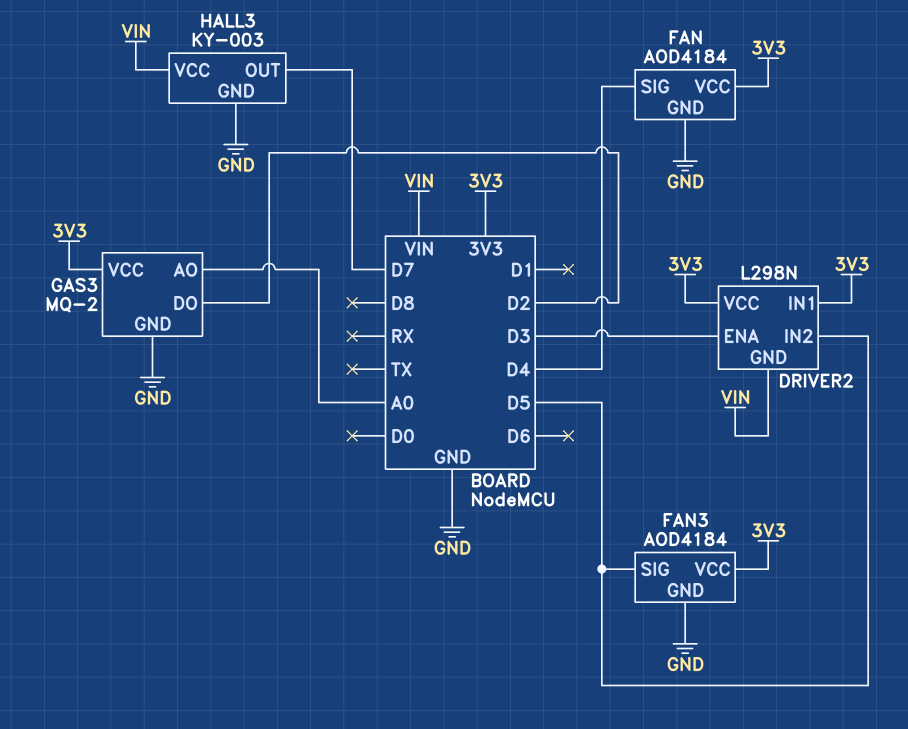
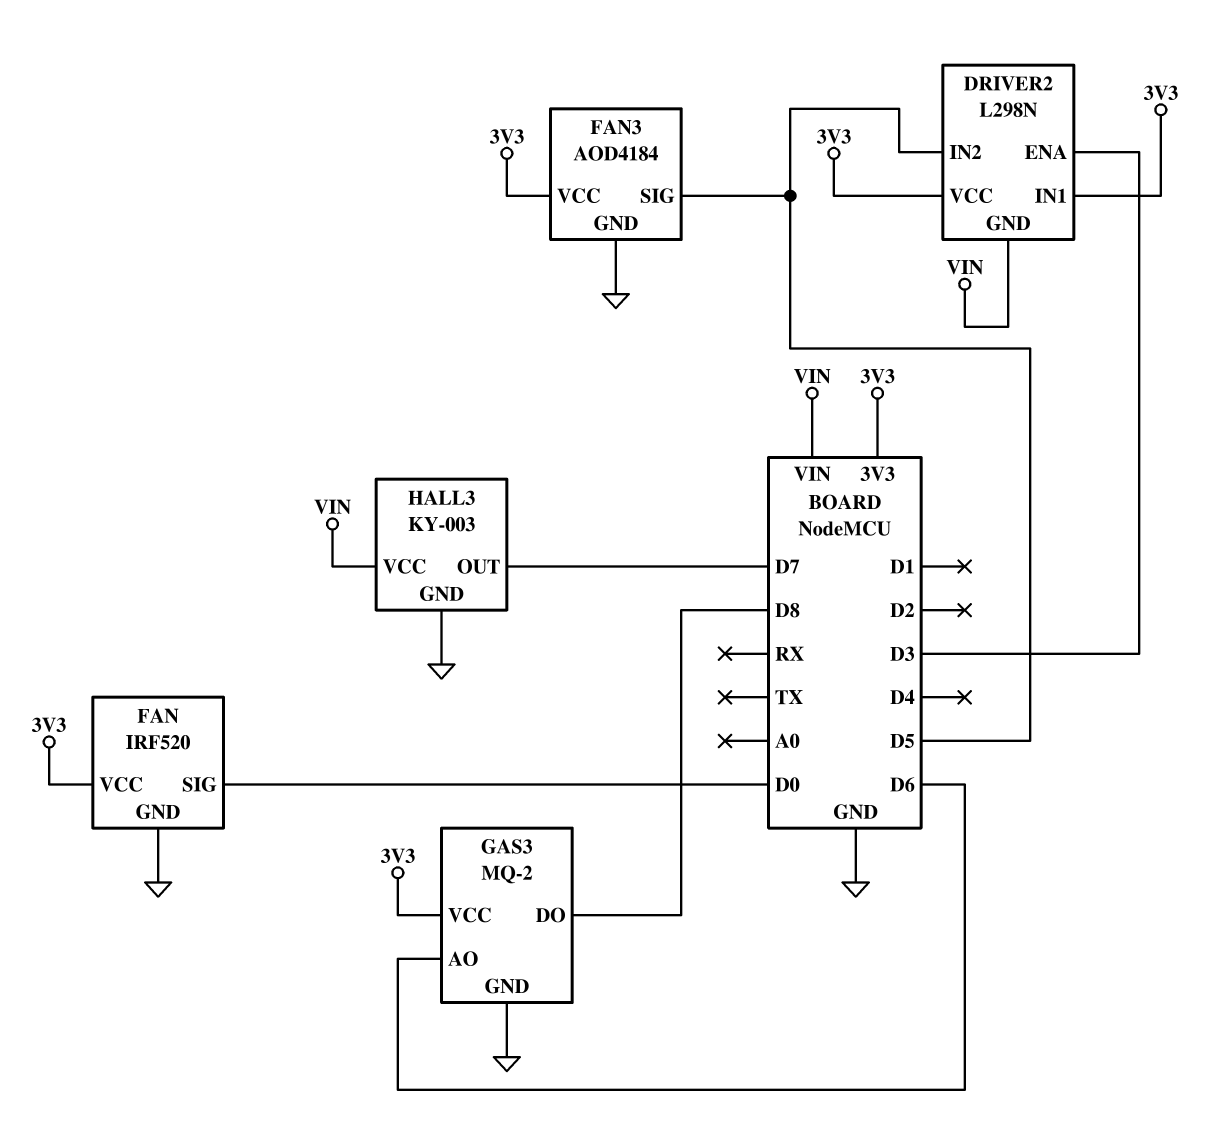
FAN: AOD4184 -> IRF520
FAN pin SIG: D4 -> D0
GAS3 pin AO: A0 -> D6
GAS3 pin DO: D2 -> D8

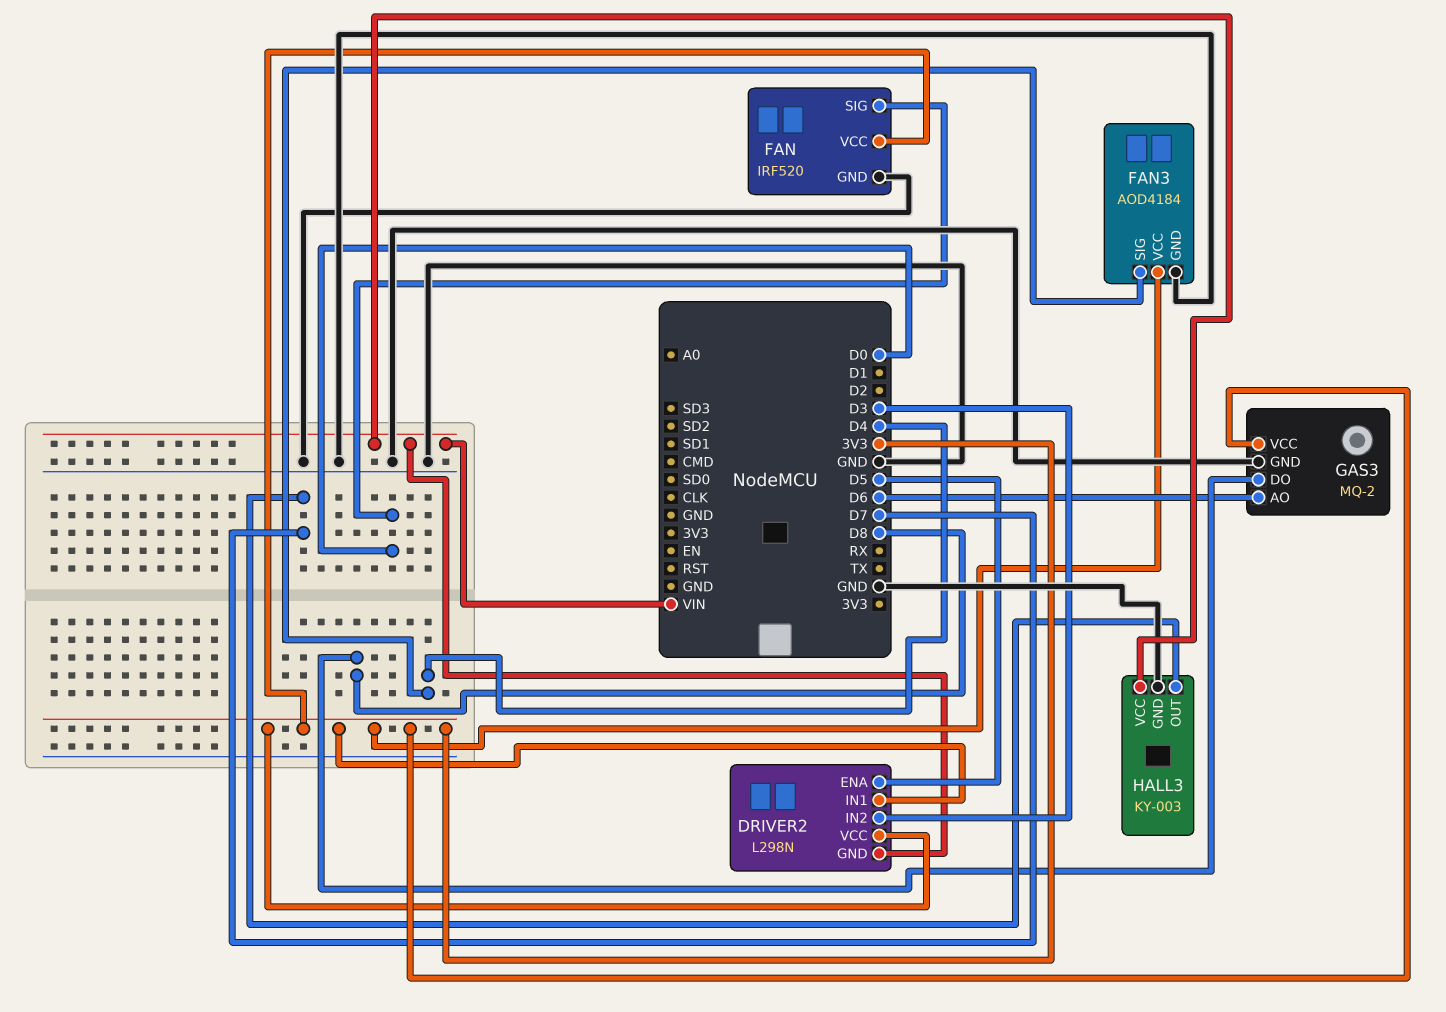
DRIVER2 pin ENA: D3 -> D5
DRIVER2 pin IN2: D5 -> D3
FAN3 pin SIG: D5 -> D4

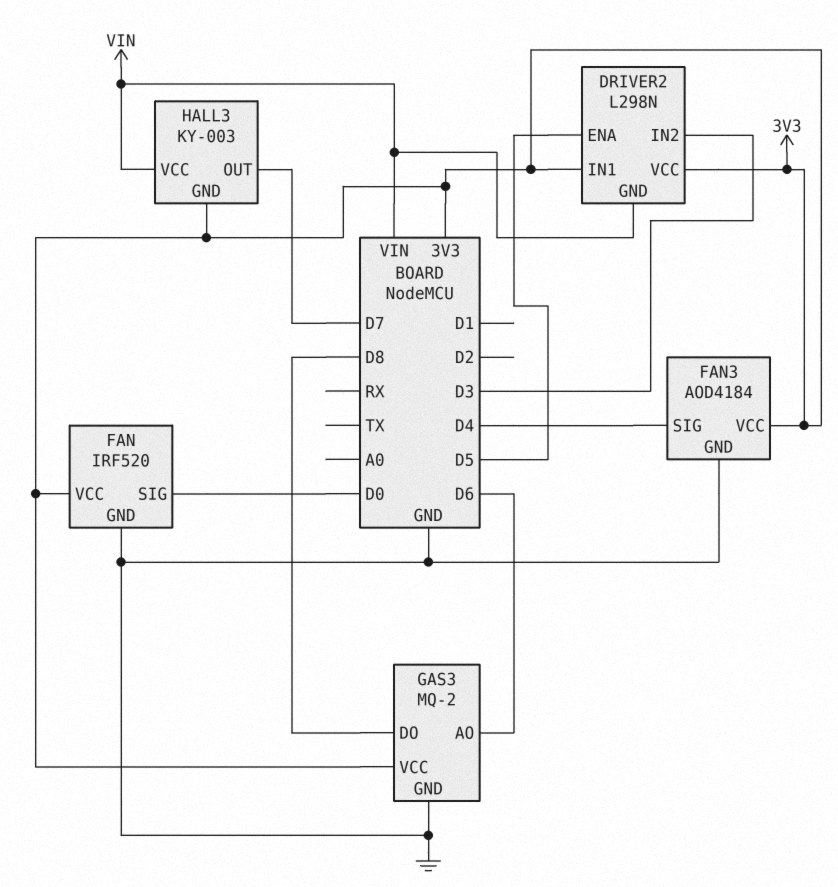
HALL3 pin GND: GND -> 3V3

